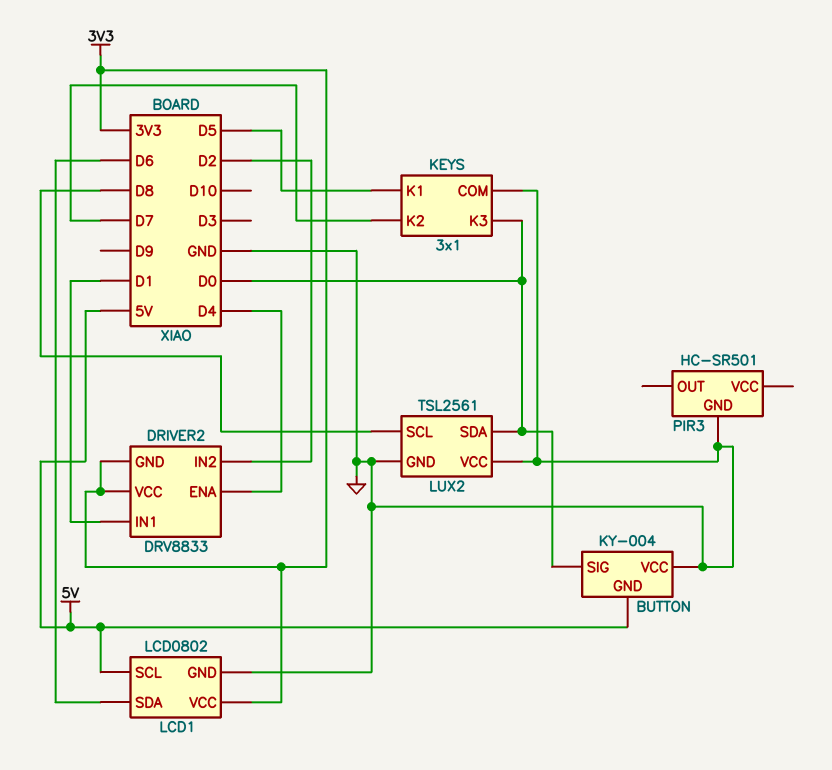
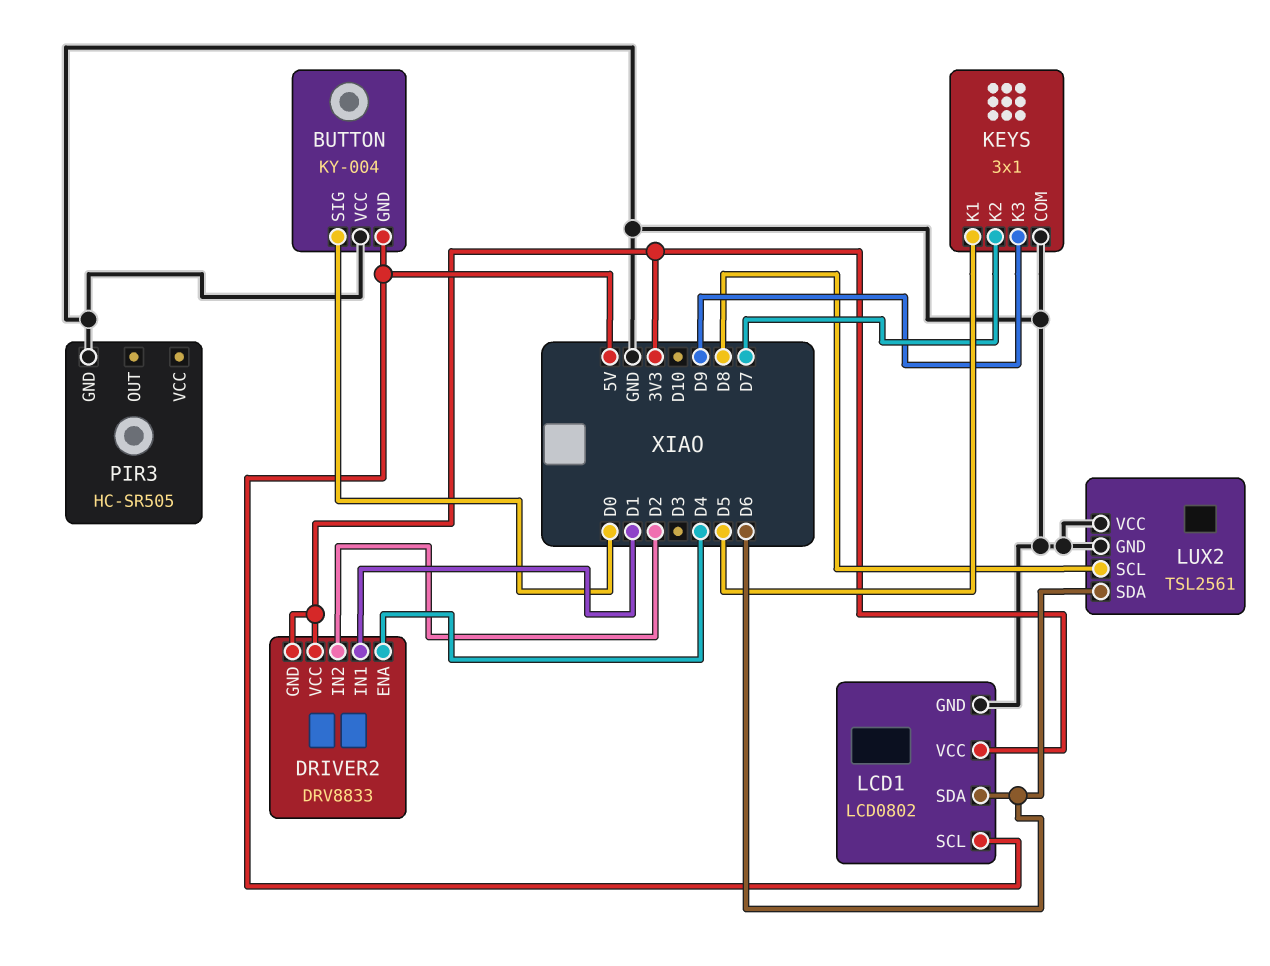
KEYS pin K3: D0 -> D9
LUX2 pin SDA: D0 -> D6
PIR3: HC-SR501 -> HC-SR505

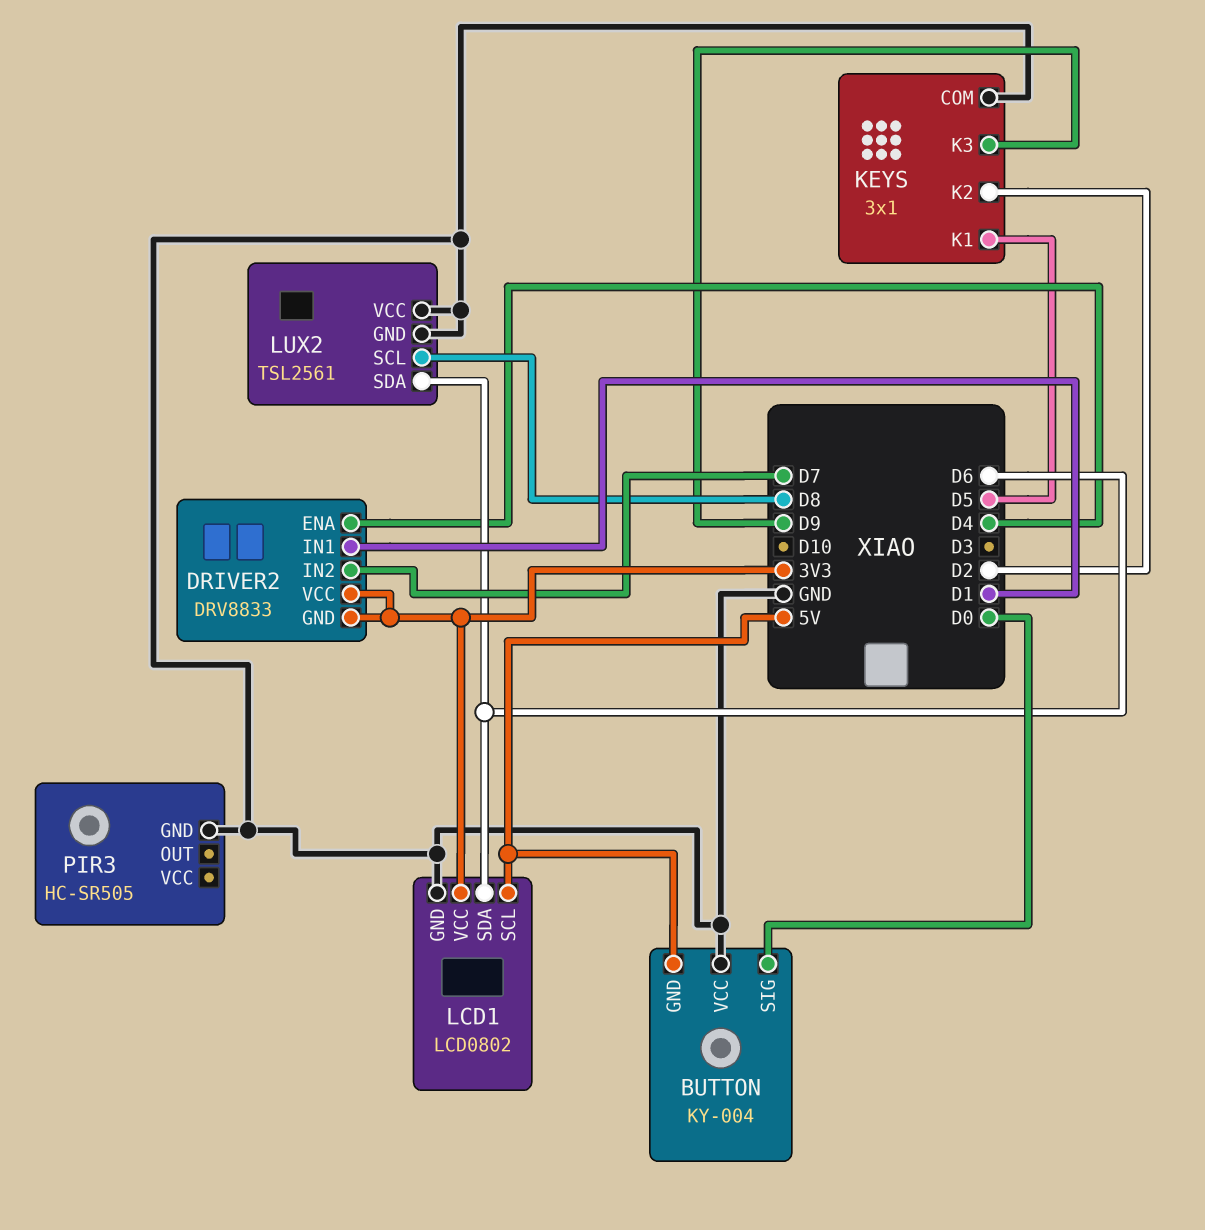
DRIVER2 pin IN2: D2 -> D7
KEYS pin K2: D7 -> D2

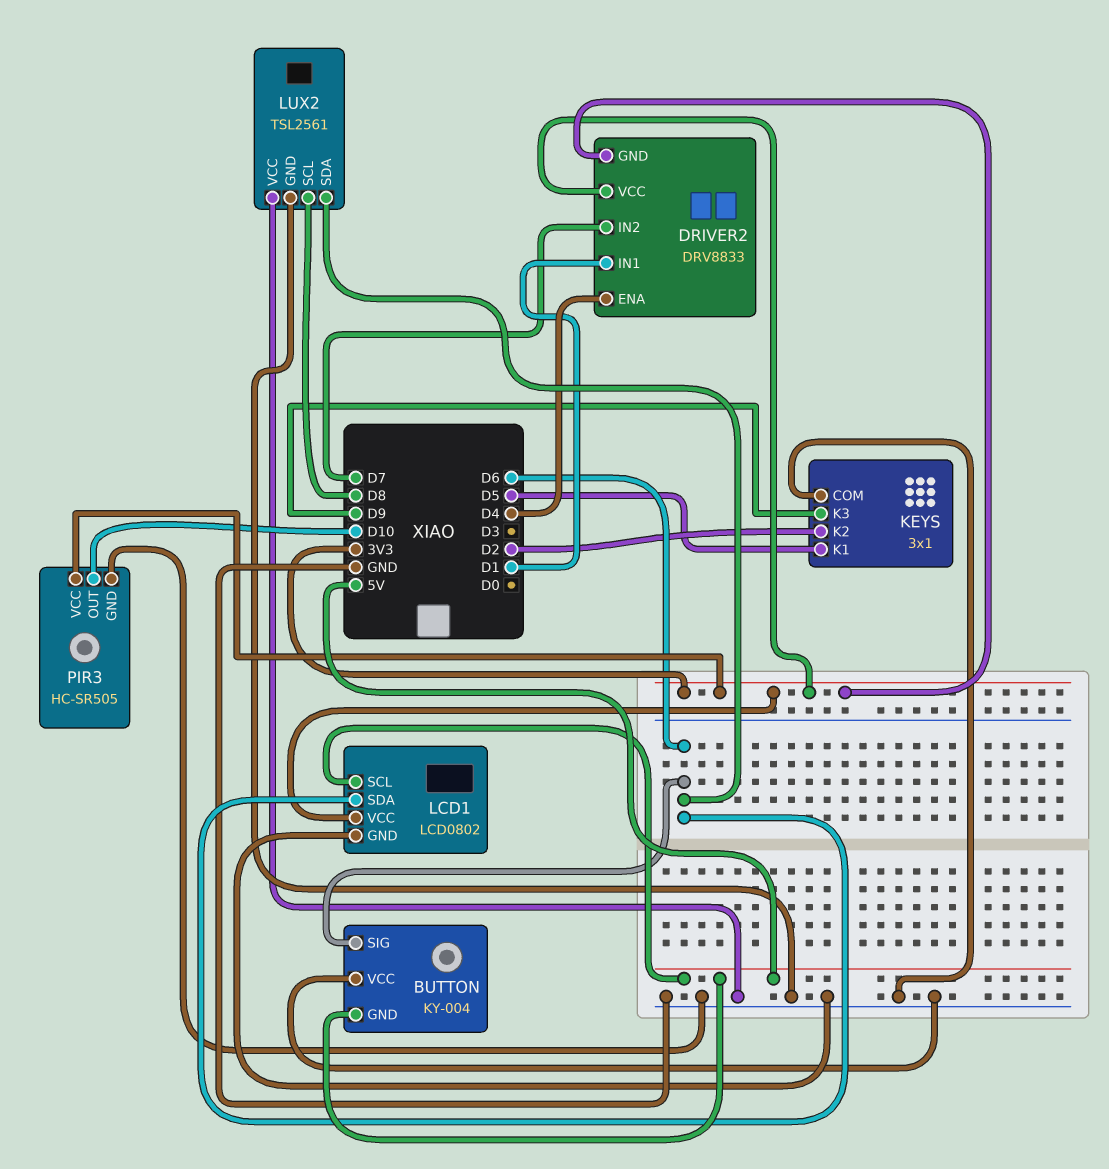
BUTTON pin SIG: D0 -> D6
PIR3 pin OUT: none -> D10
PIR3 pin VCC: none -> 3V3

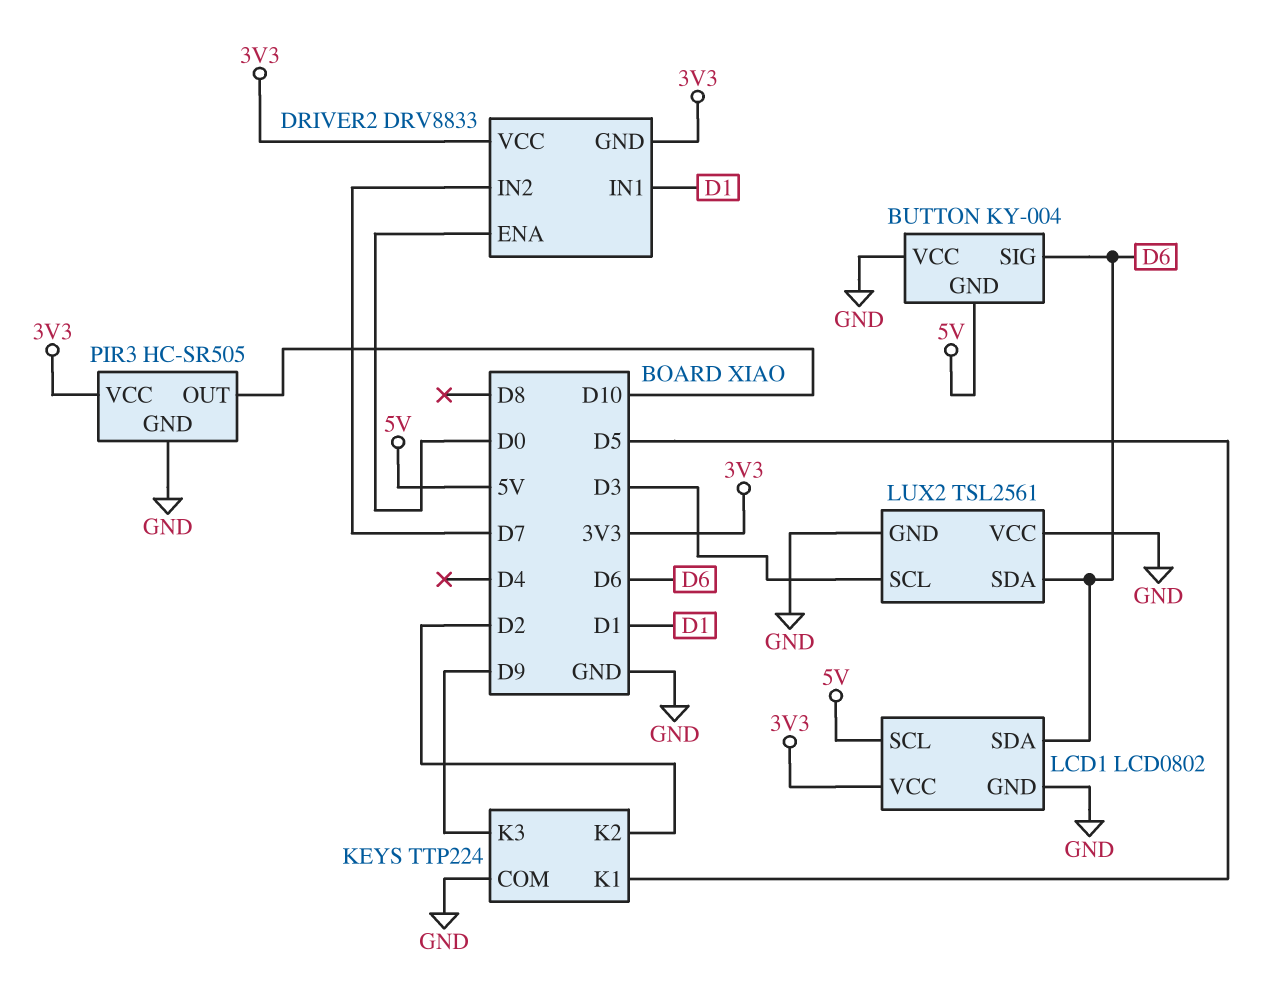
DRIVER2 pin ENA: D4 -> D0
KEYS: 3x1 -> TTP224
LUX2 pin SCL: D8 -> D3

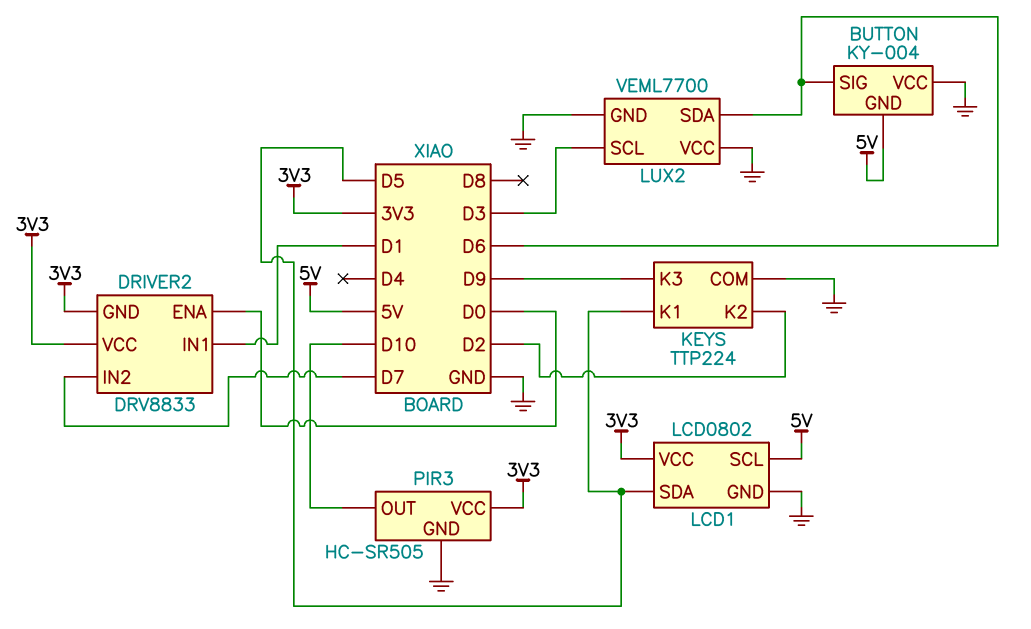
LCD1 pin SDA: D6 -> D5
LUX2: TSL2561 -> VEML7700

